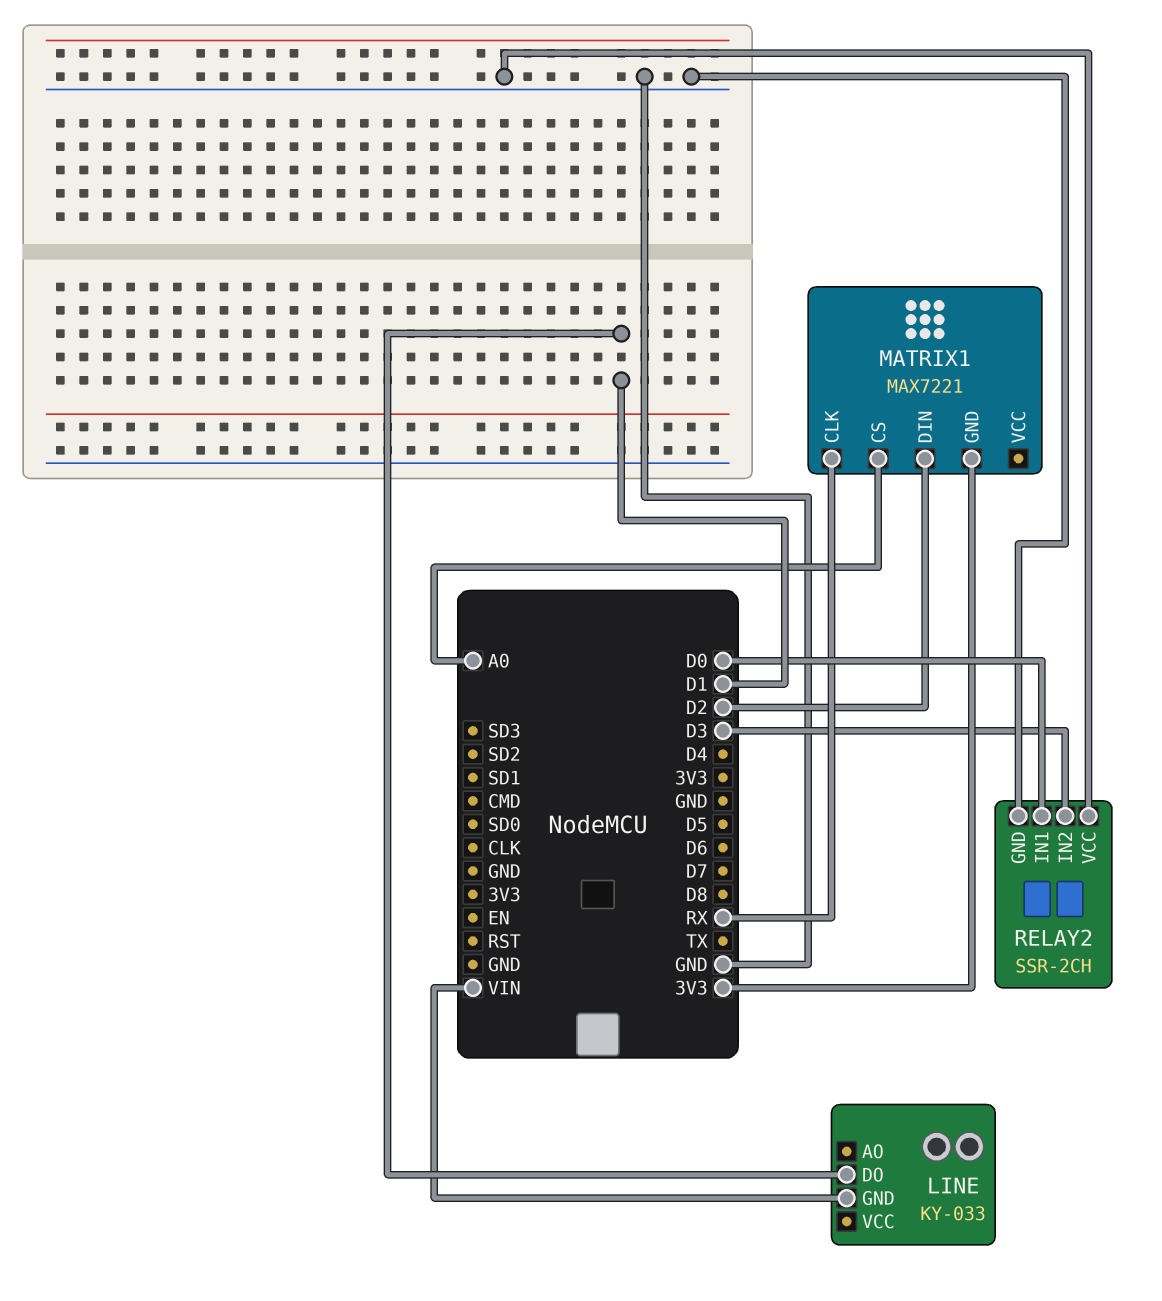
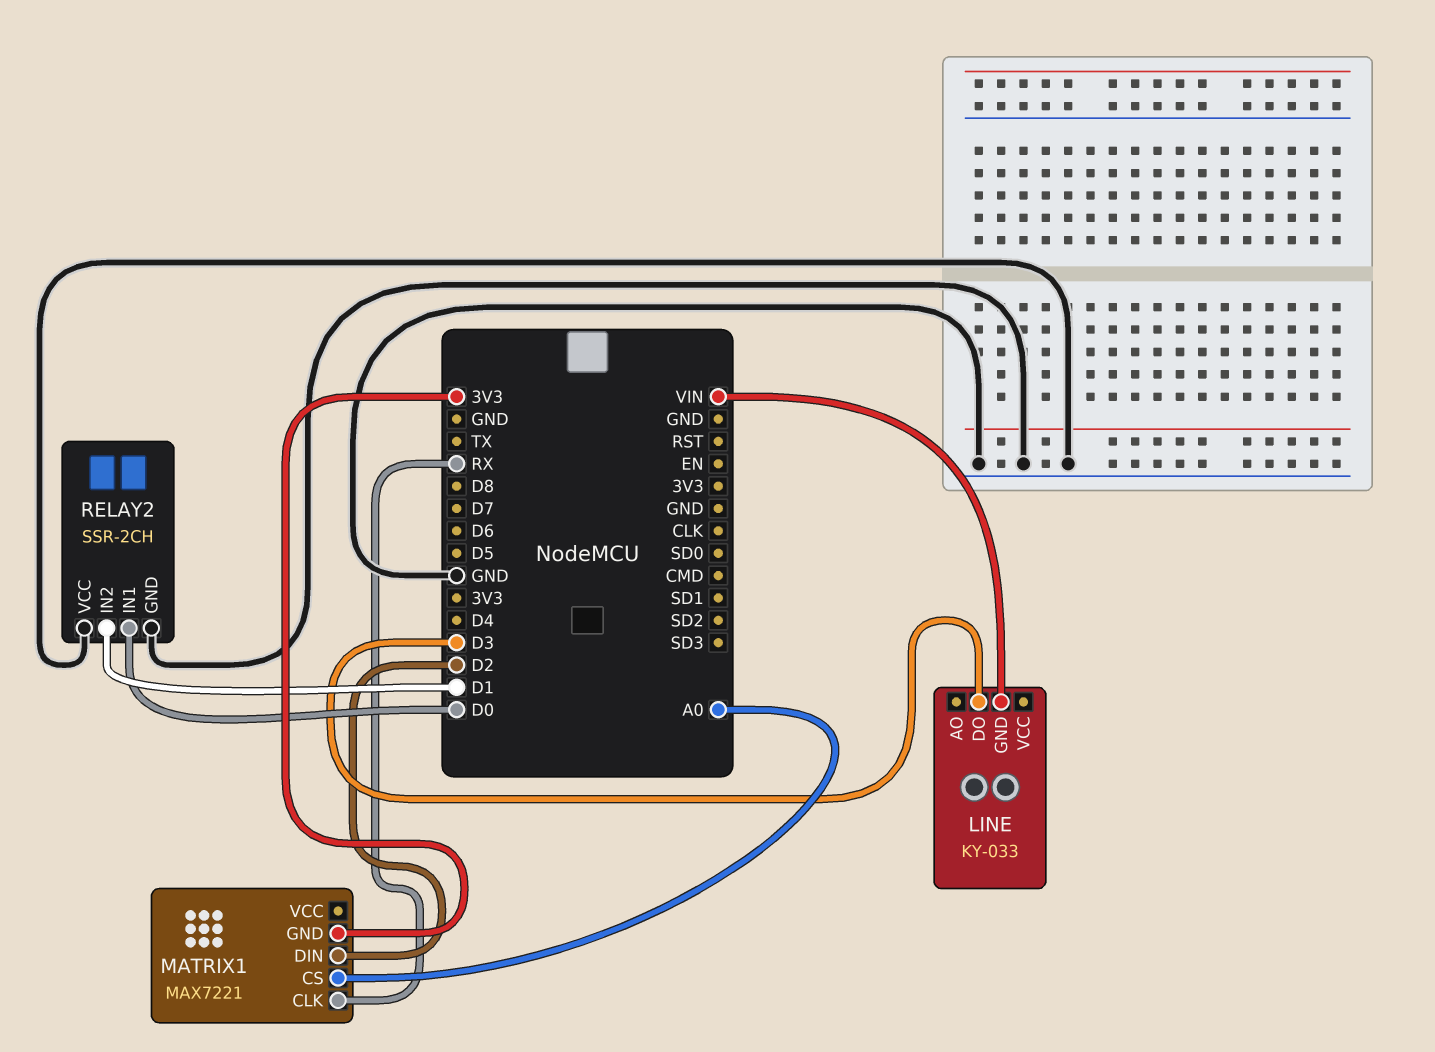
LINE pin DO: D1 -> D3
RELAY2 pin IN2: D3 -> D1

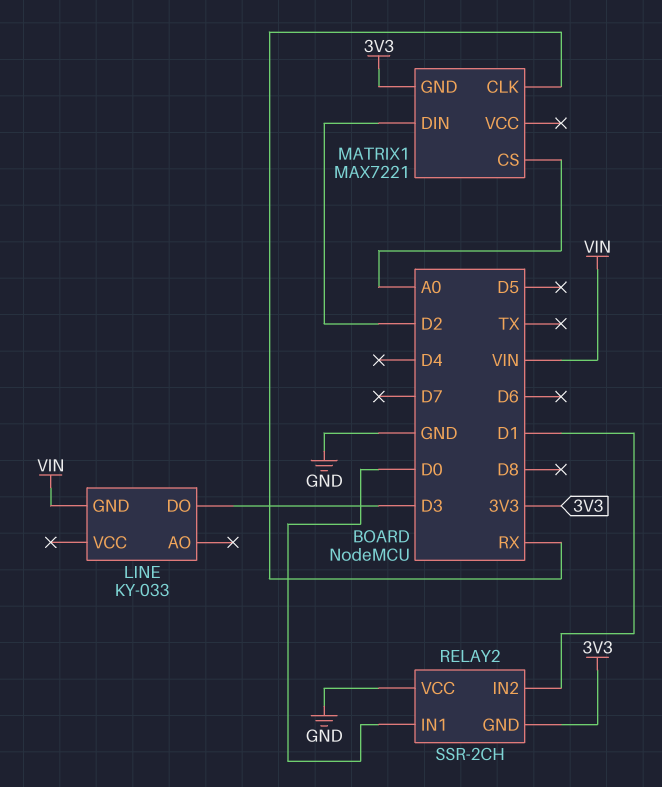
RELAY2 pin GND: GND -> 3V3

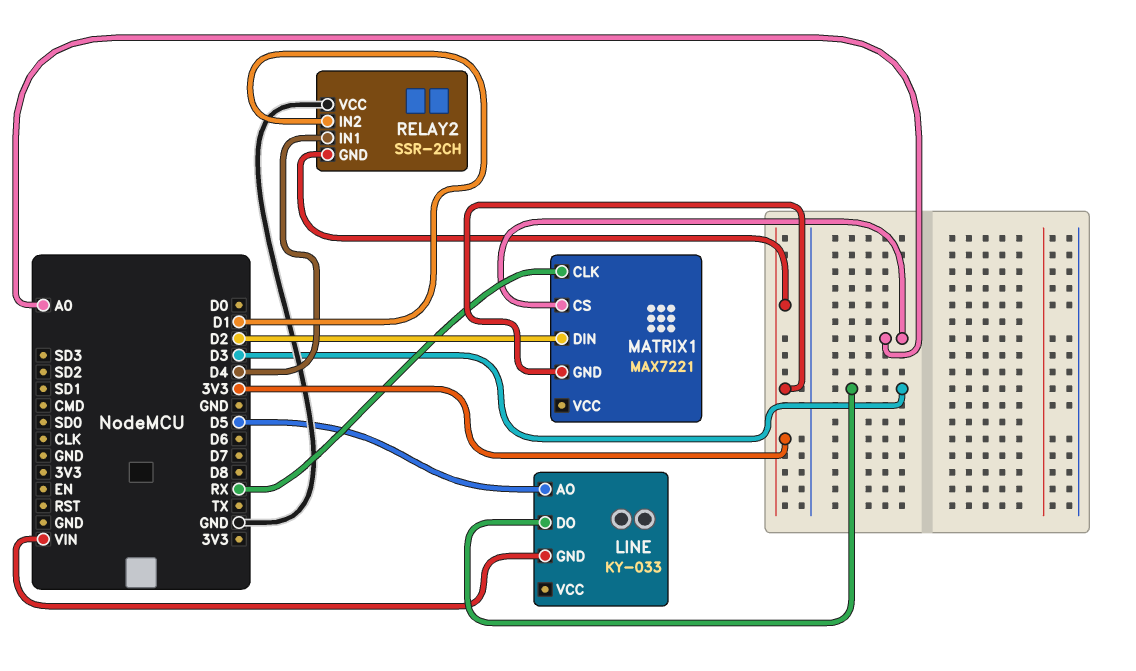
LINE pin AO: none -> D5
RELAY2 pin IN1: D0 -> D4

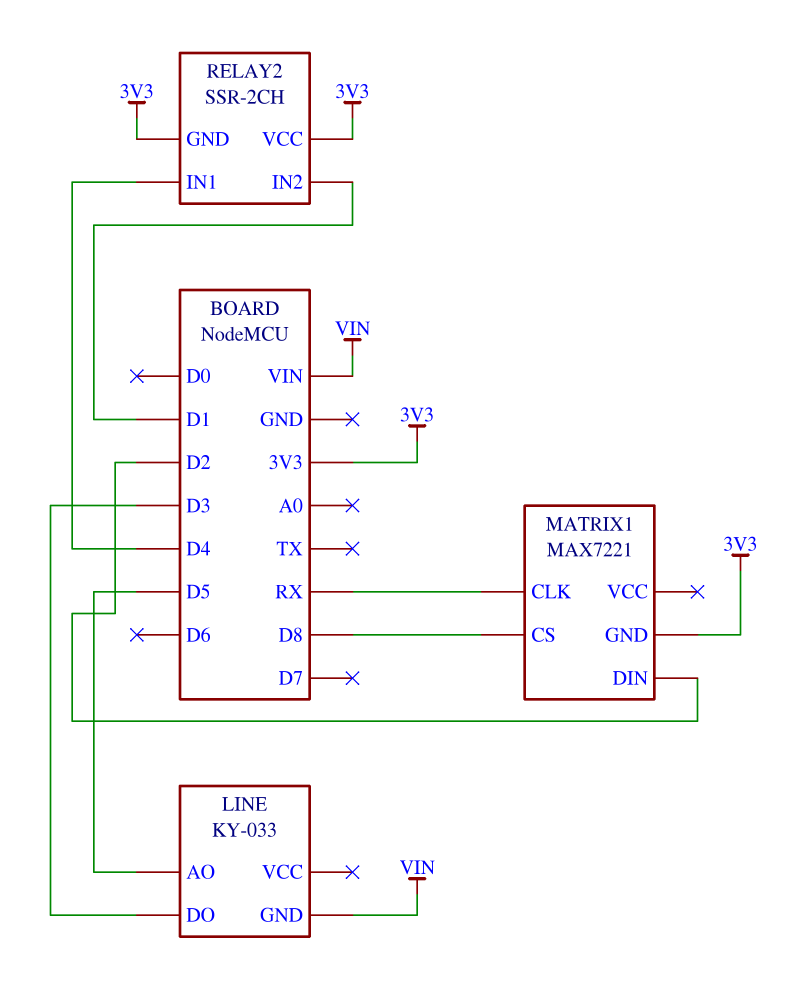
MATRIX1 pin CS: A0 -> D8
RELAY2 pin VCC: GND -> 3V3

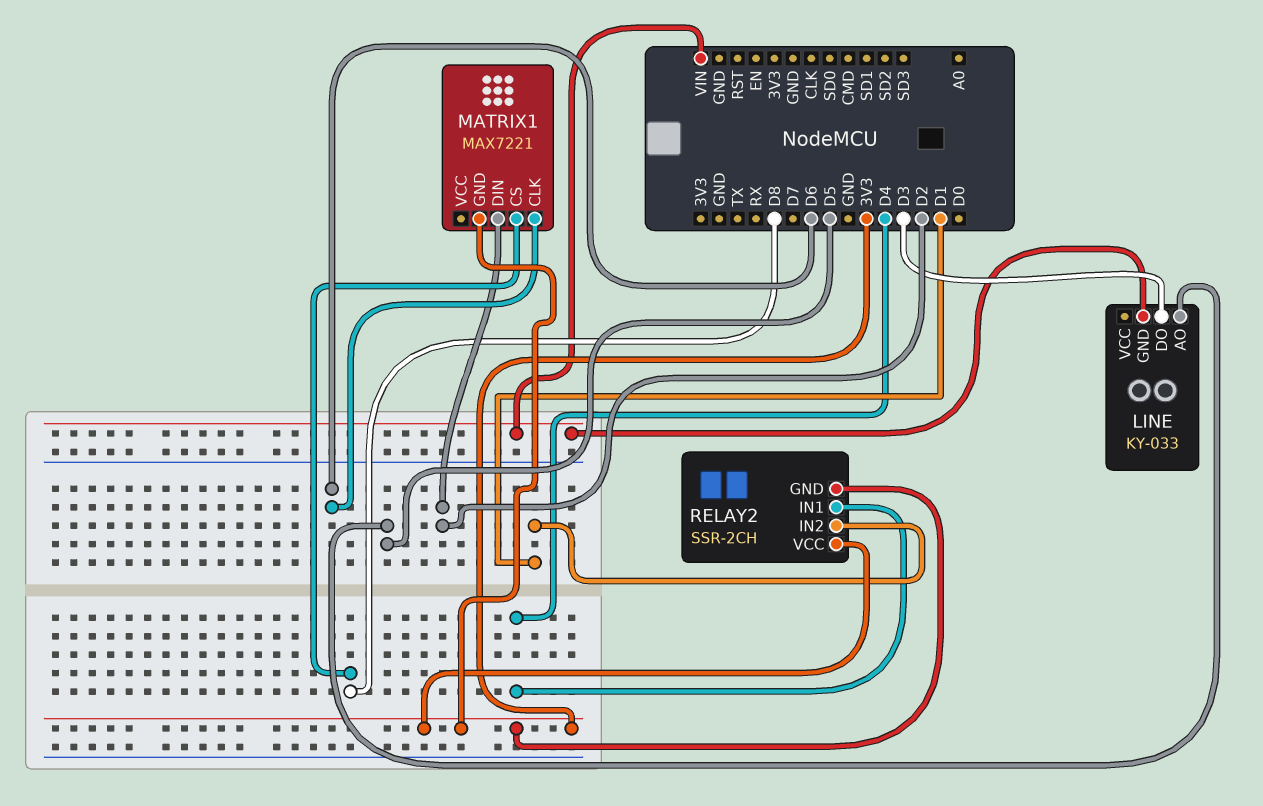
MATRIX1 pin CLK: RX -> D6

